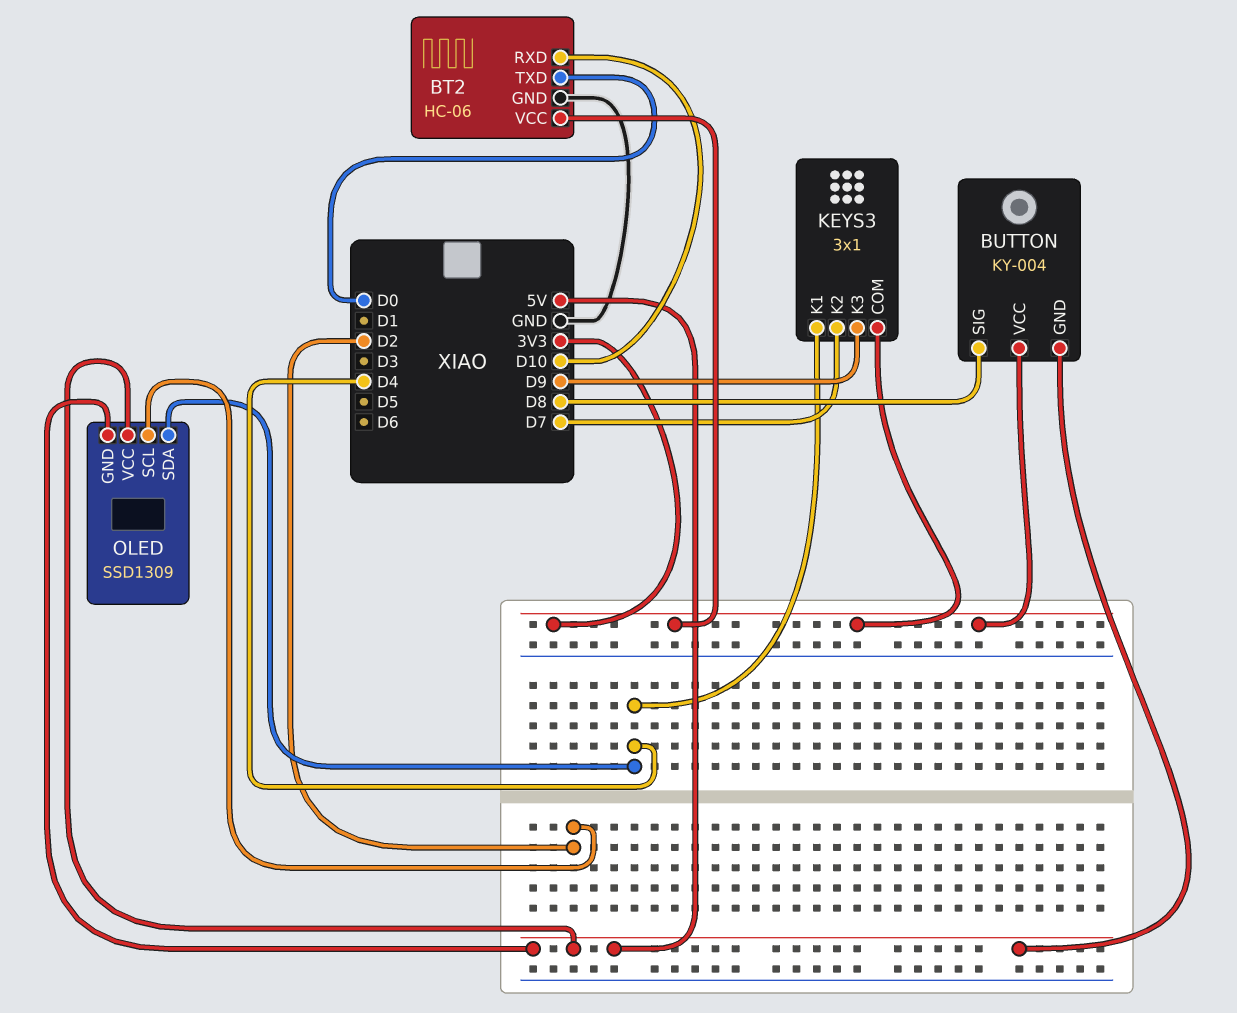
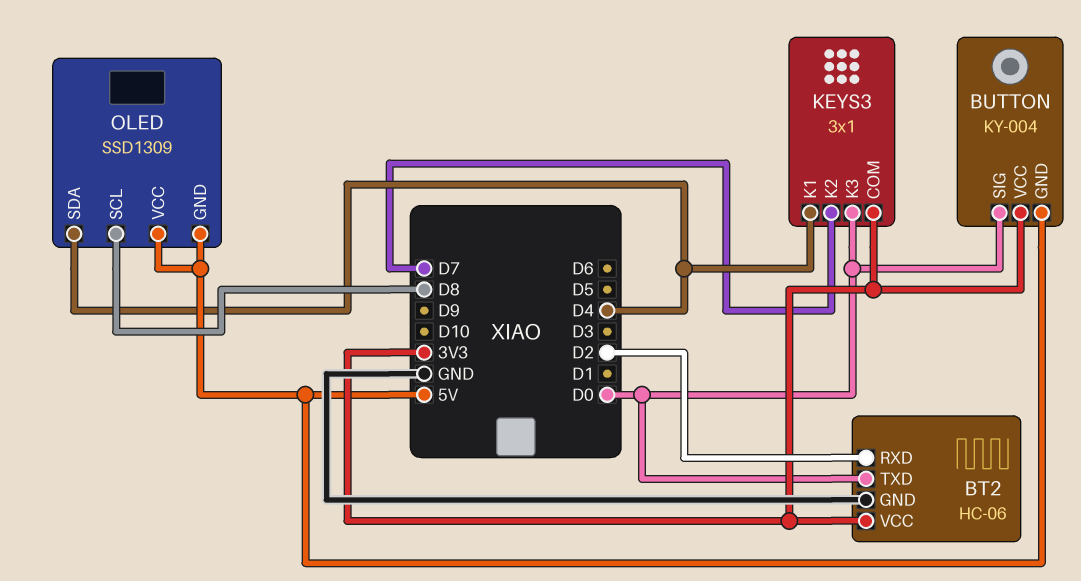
BT2 pin RXD: D10 -> D2
BUTTON pin SIG: D8 -> D0
KEYS3 pin K3: D9 -> D0
OLED pin SCL: D2 -> D8

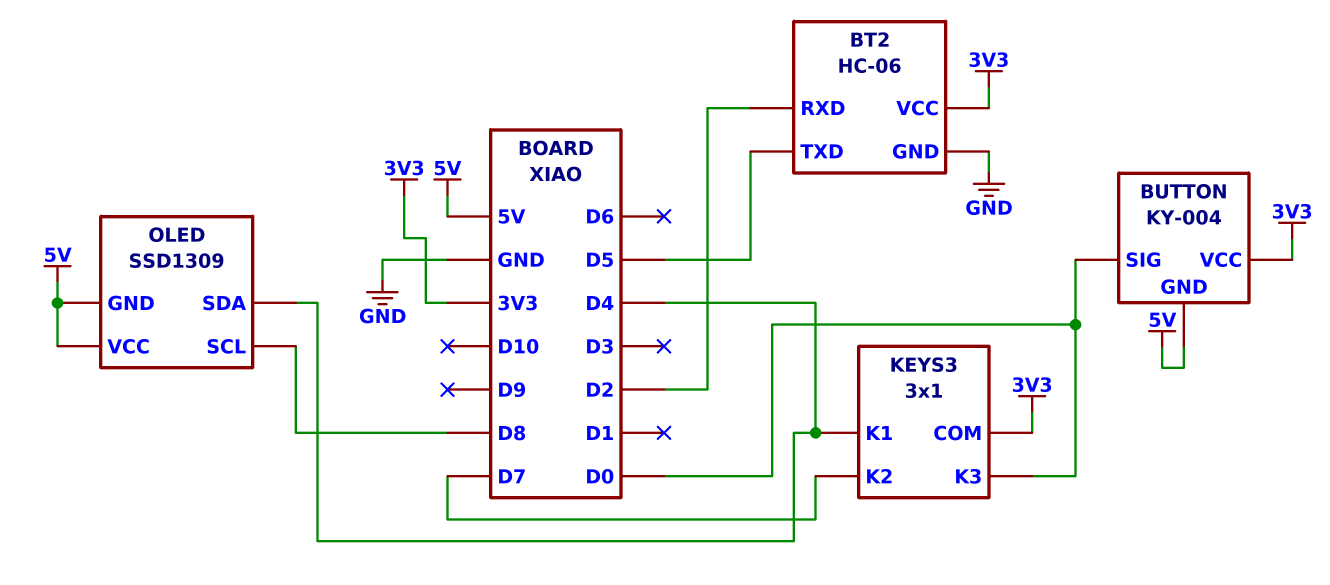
BT2 pin TXD: D0 -> D5

